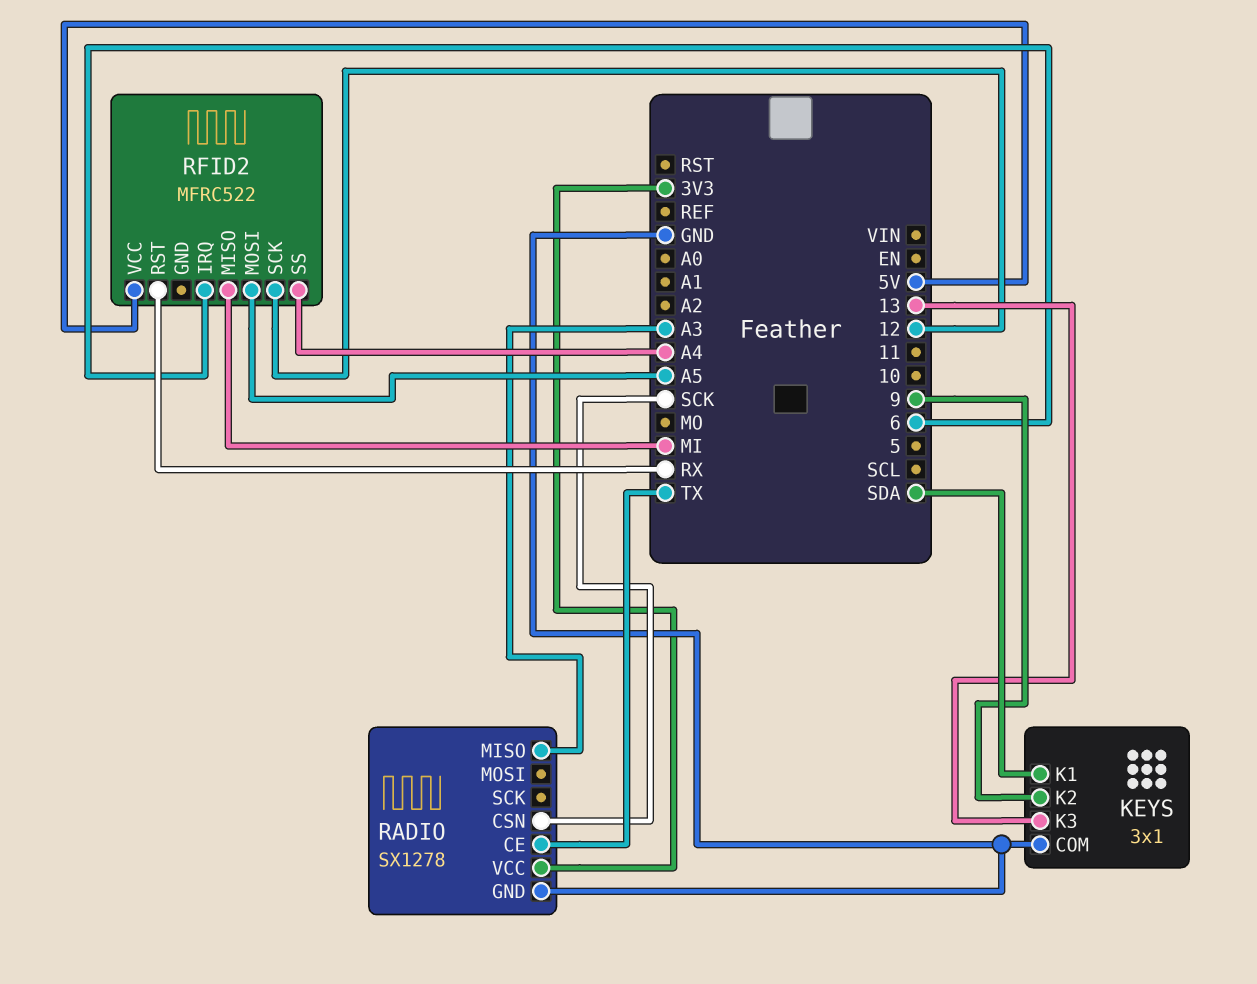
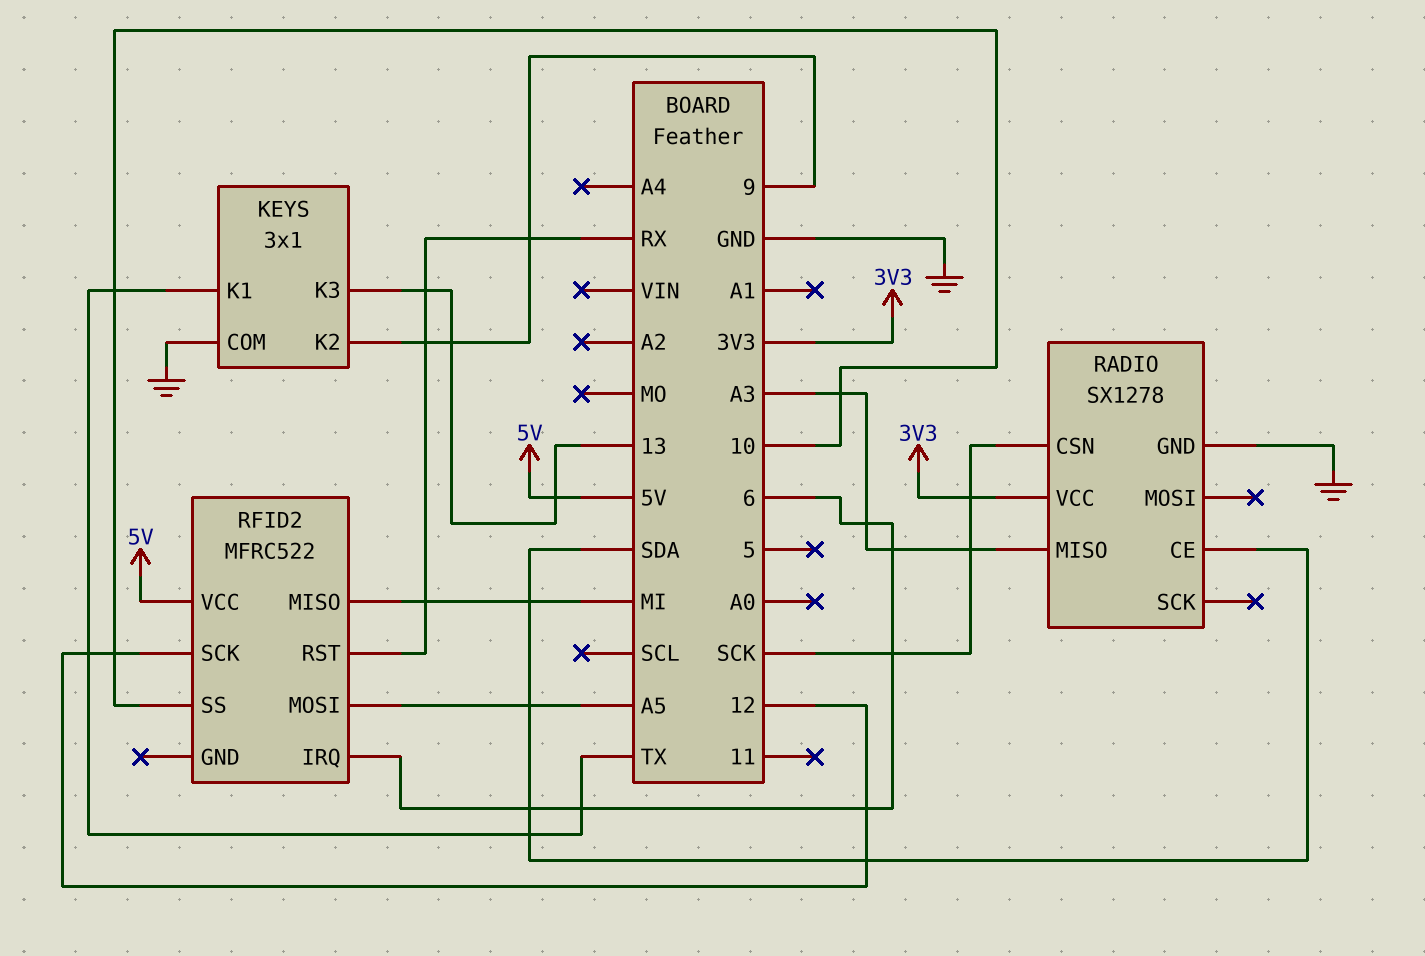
KEYS pin K1: SDA -> TX
RADIO pin CE: TX -> SDA
RFID2 pin SS: A4 -> 10

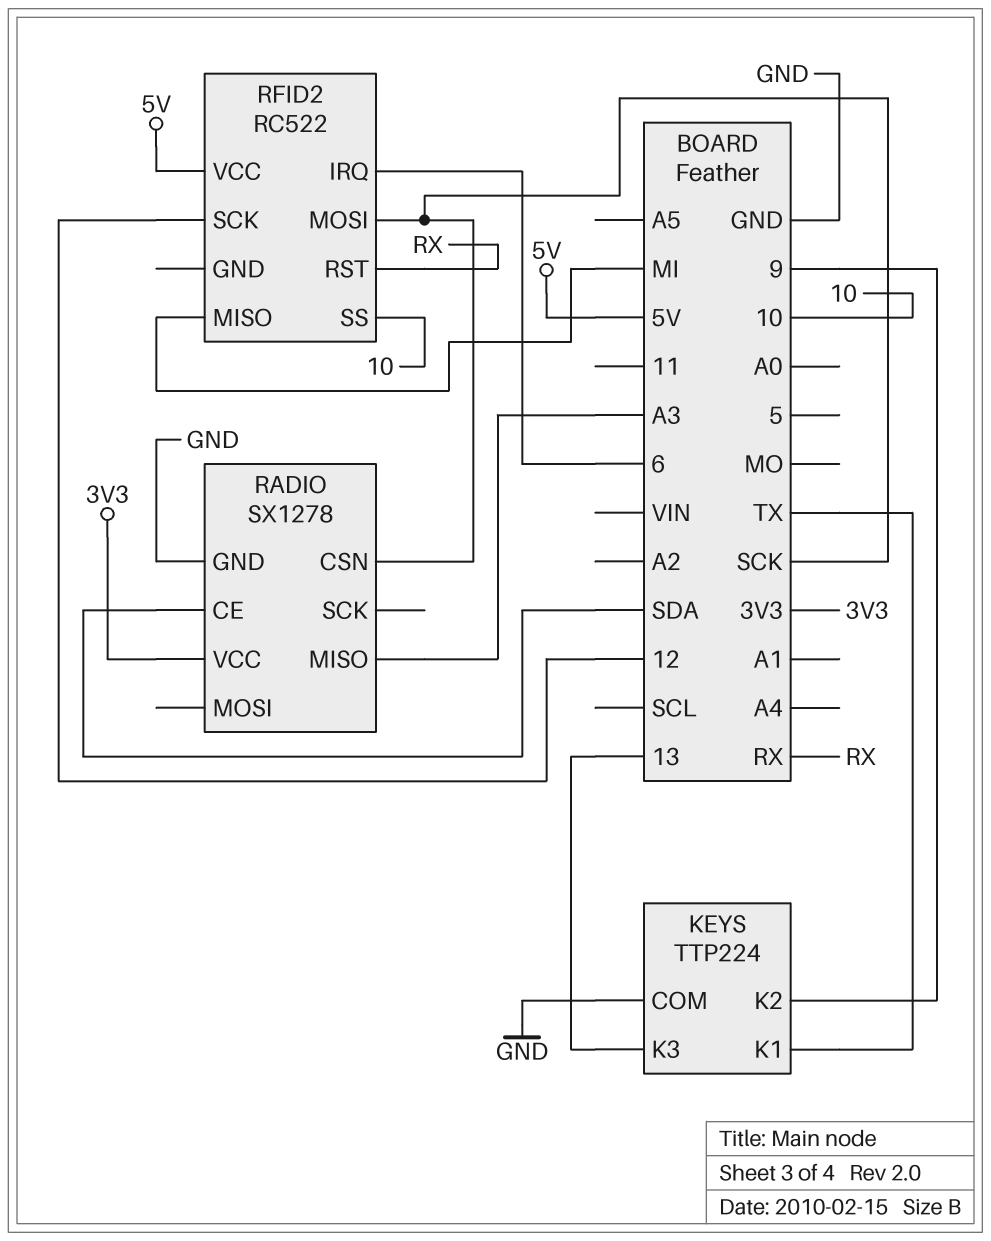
KEYS: 3x1 -> TTP224
RFID2: MFRC522 -> RC522
RFID2 pin MOSI: A5 -> SCK

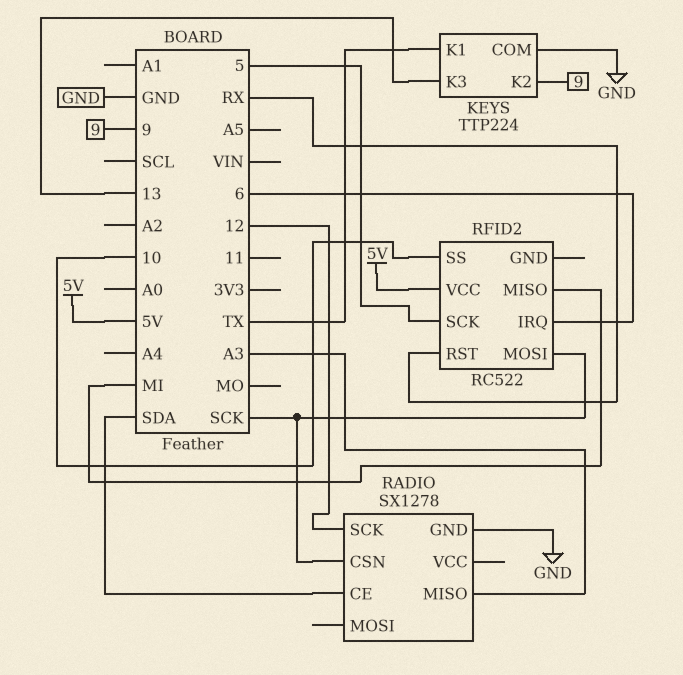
RADIO pin SCK: none -> 12
RADIO pin VCC: 3V3 -> none
RFID2 pin SCK: 12 -> 5

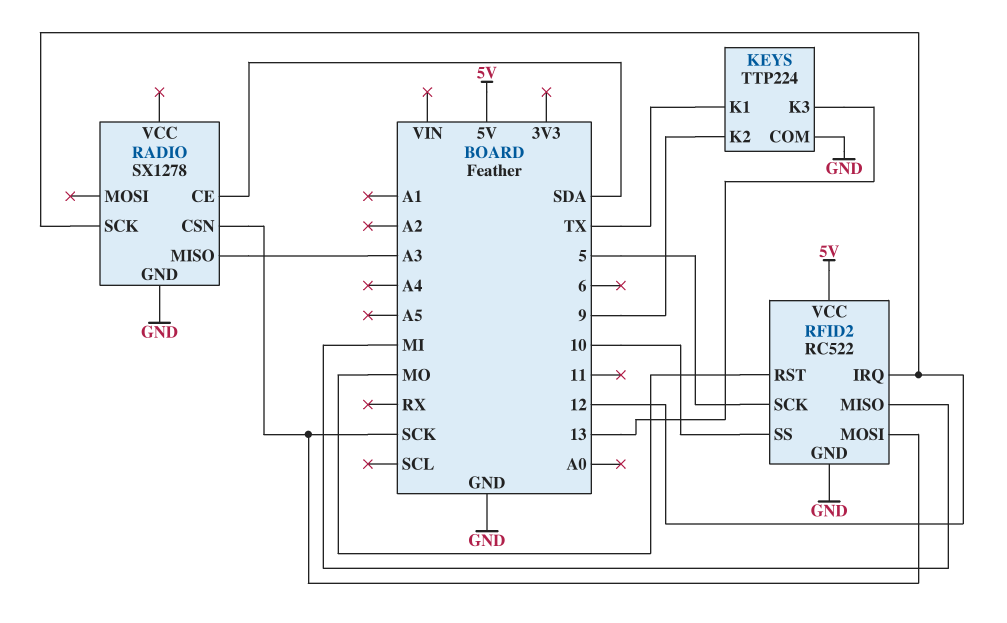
RFID2 pin GND: none -> GND
RFID2 pin IRQ: 6 -> 12
RFID2 pin RST: RX -> MO

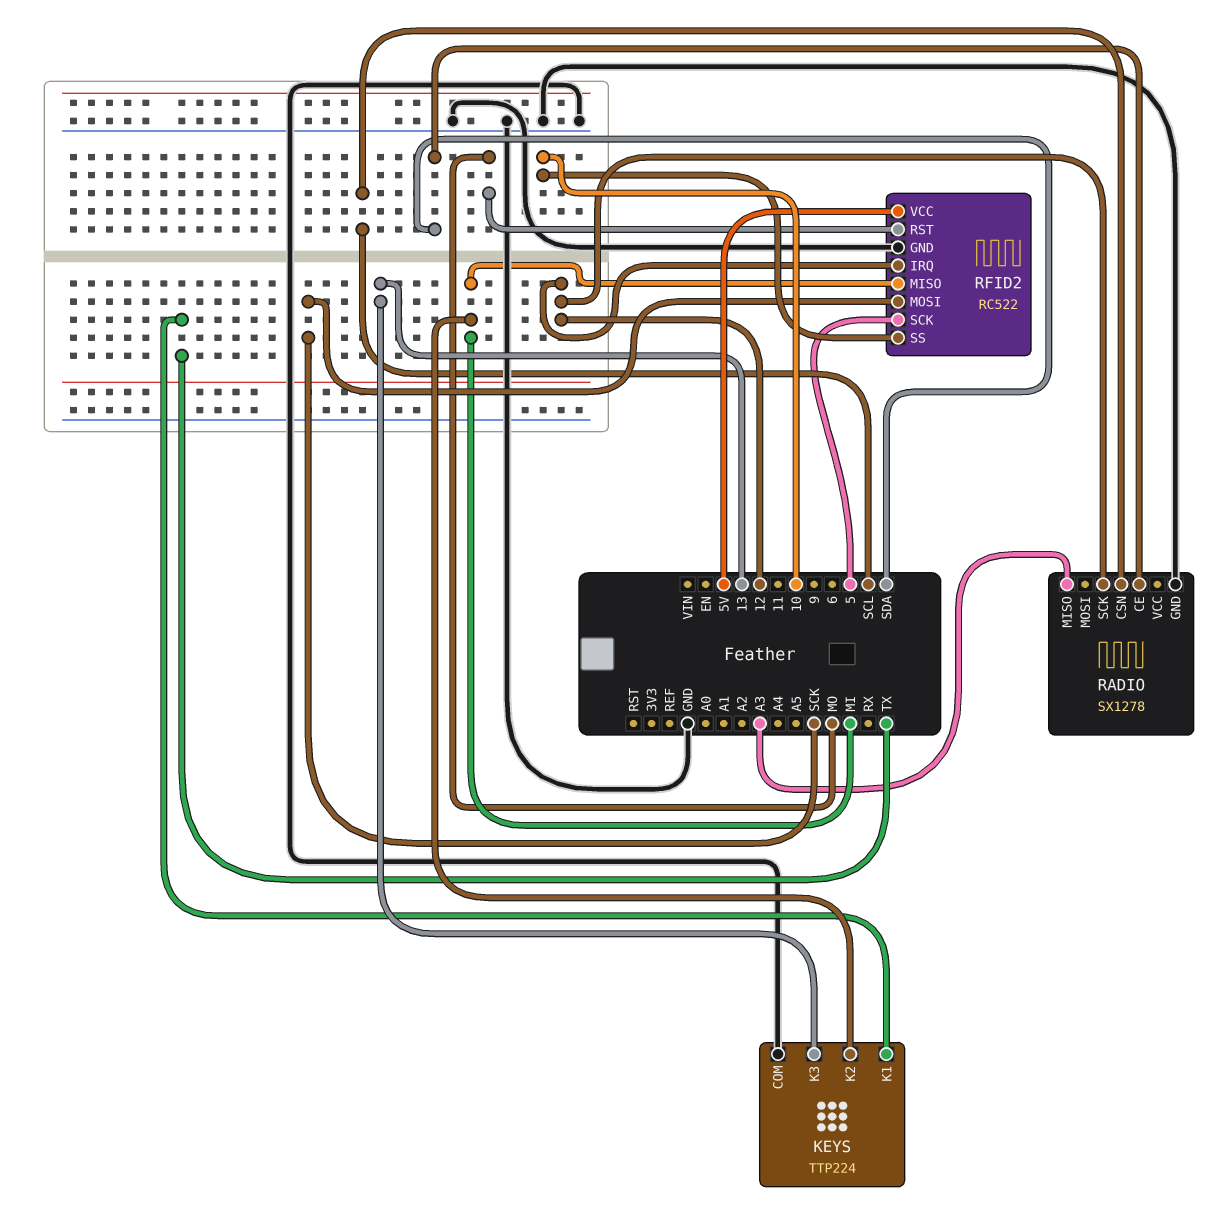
KEYS pin K2: 9 -> MI
RADIO pin CSN: SCK -> SCL

